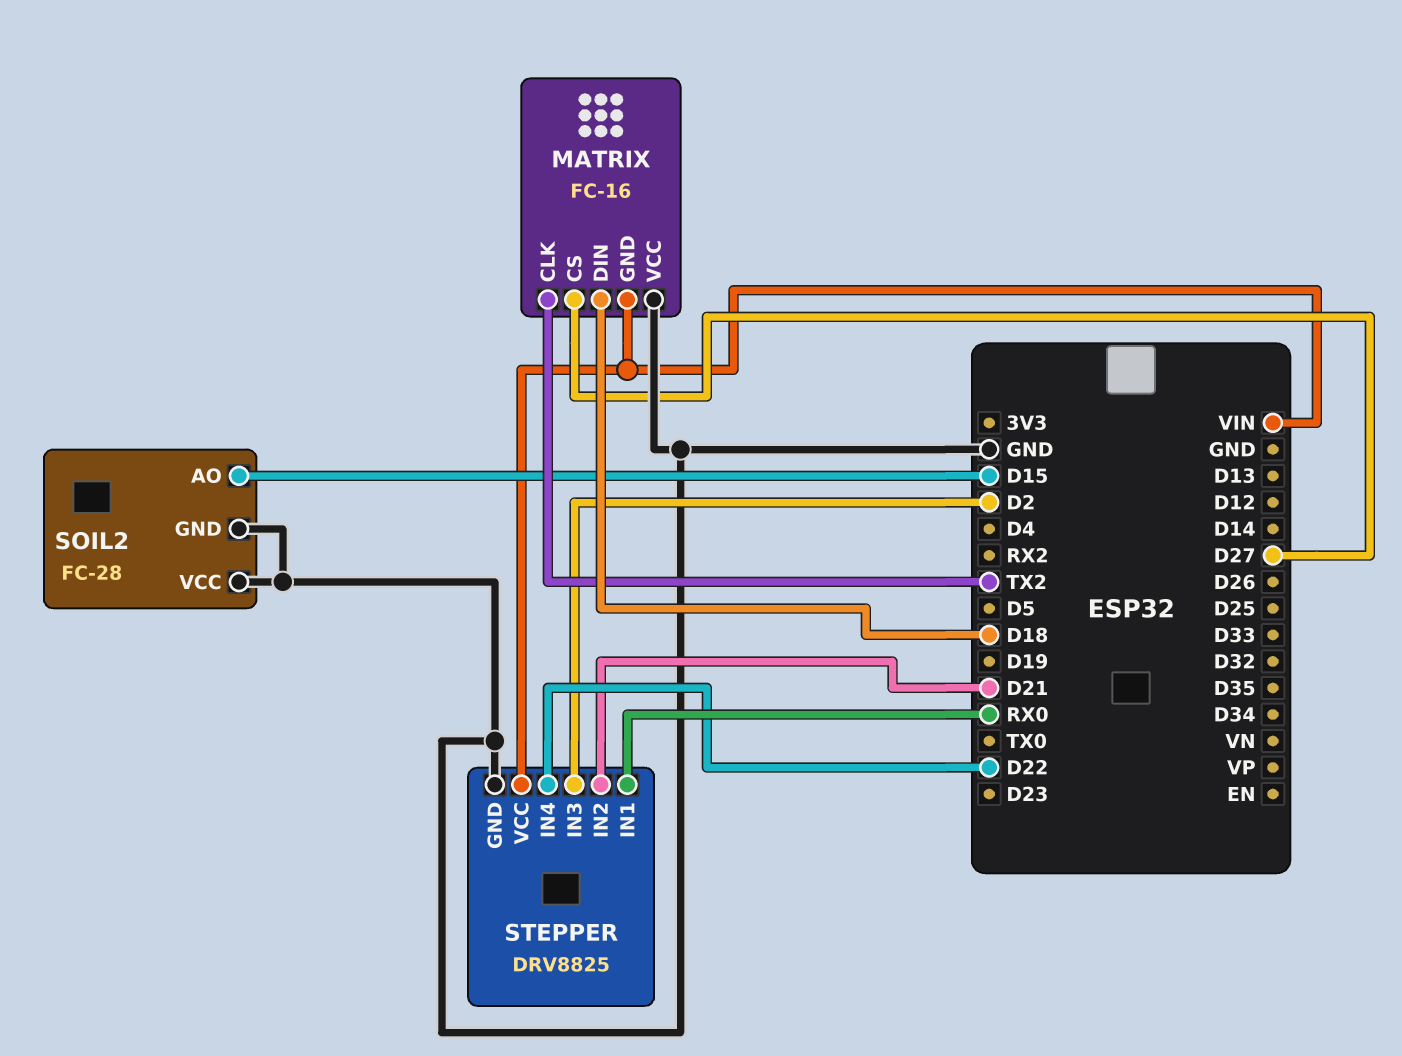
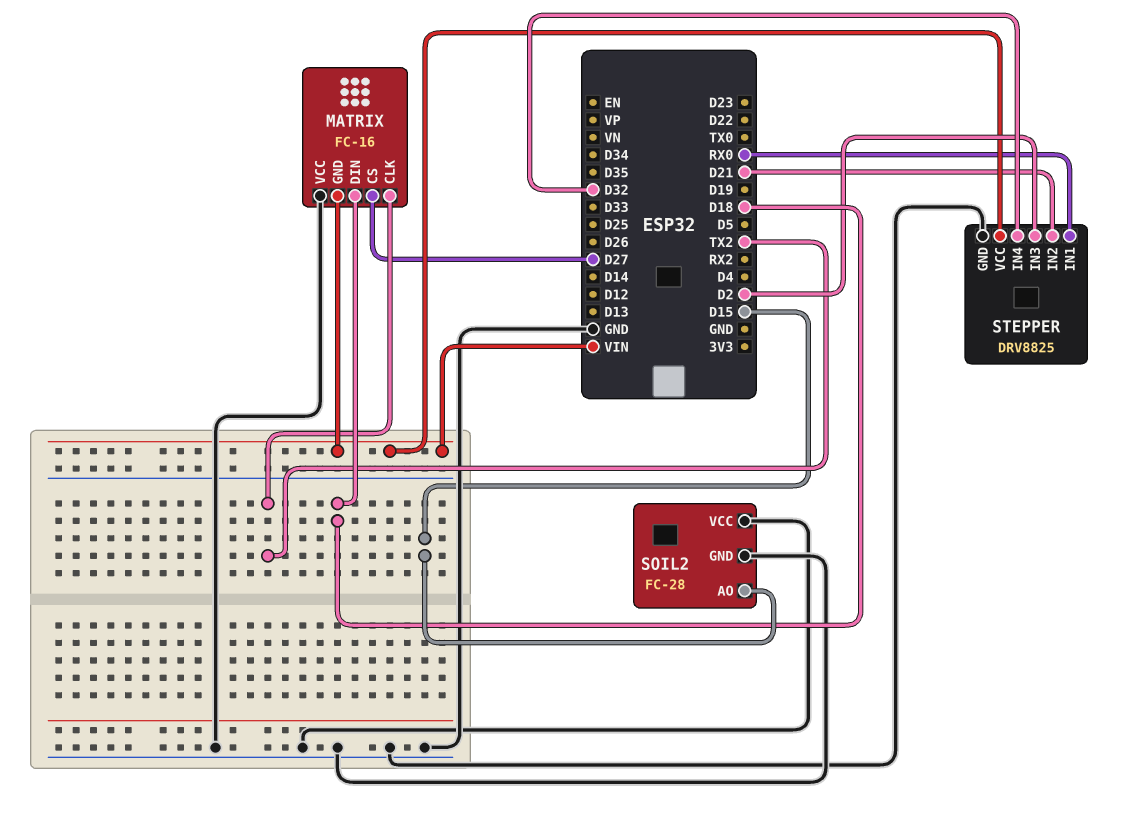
STEPPER pin IN4: D22 -> D32

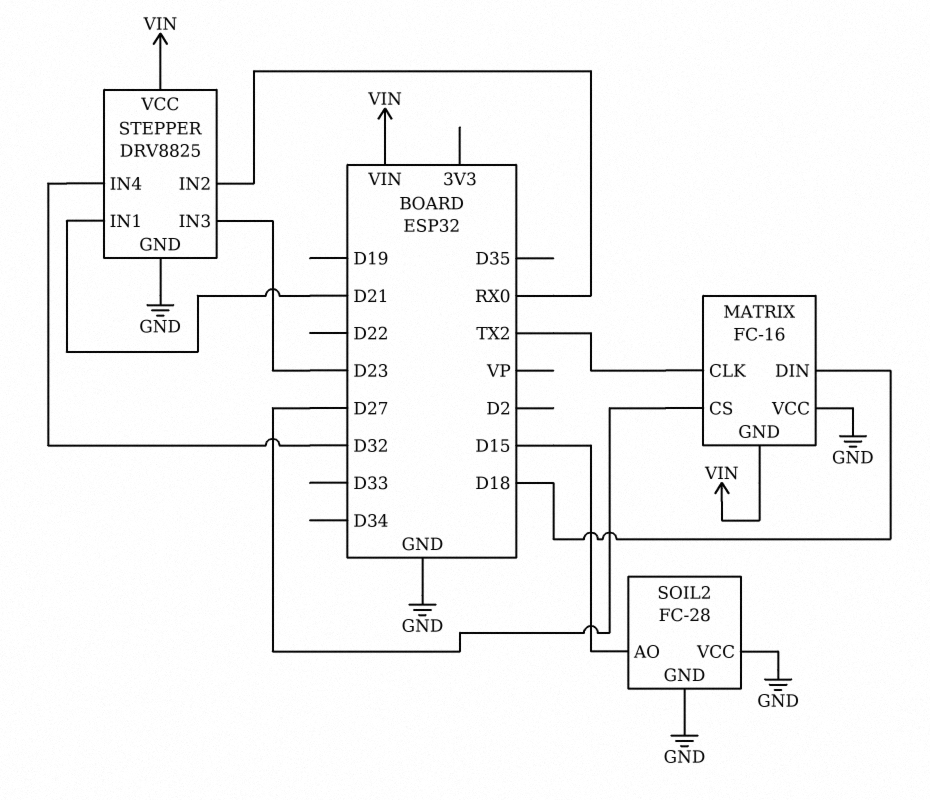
STEPPER pin IN1: RX0 -> D21
STEPPER pin IN2: D21 -> RX0
STEPPER pin IN3: D2 -> D23

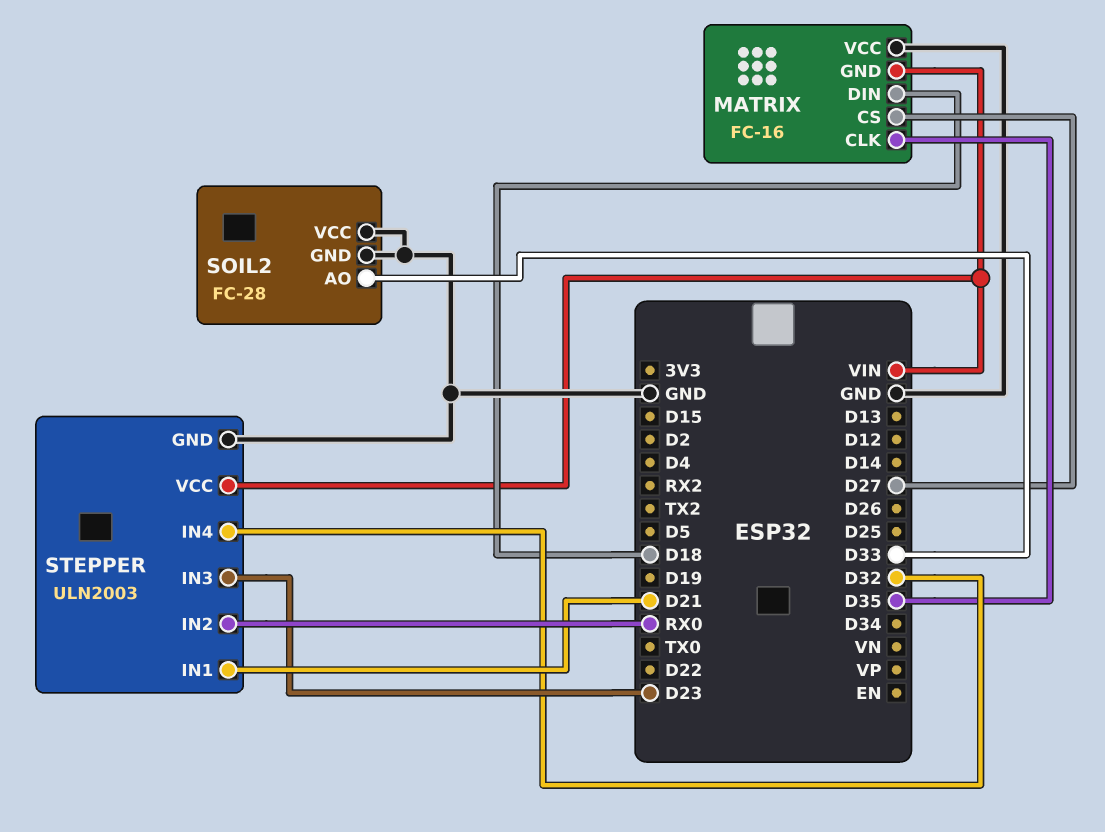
MATRIX pin CLK: TX2 -> D35
SOIL2 pin AO: D15 -> D33
STEPPER: DRV8825 -> ULN2003

